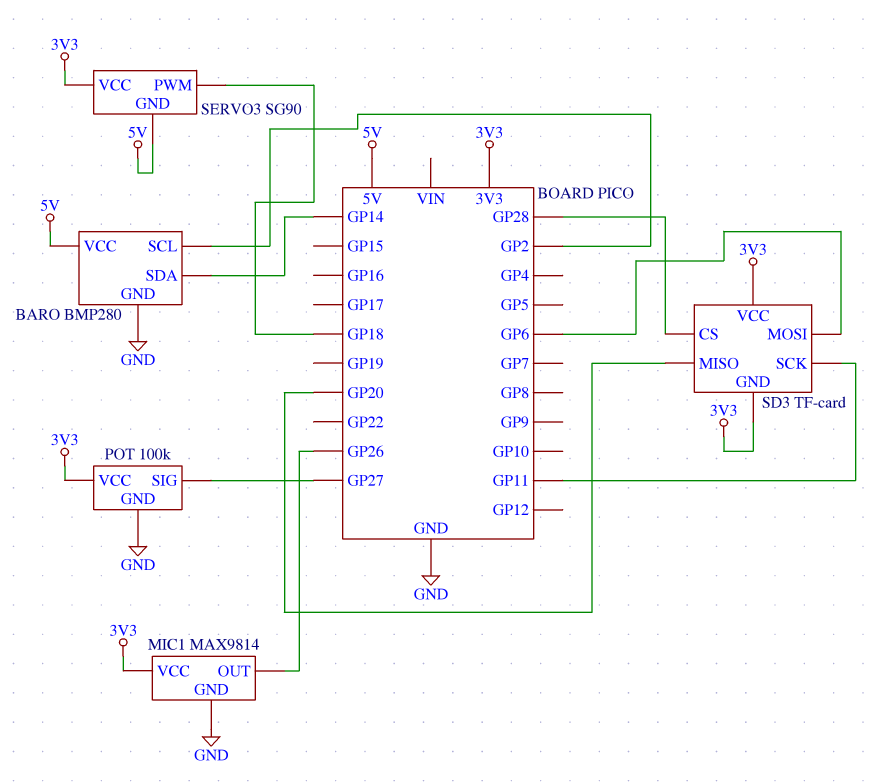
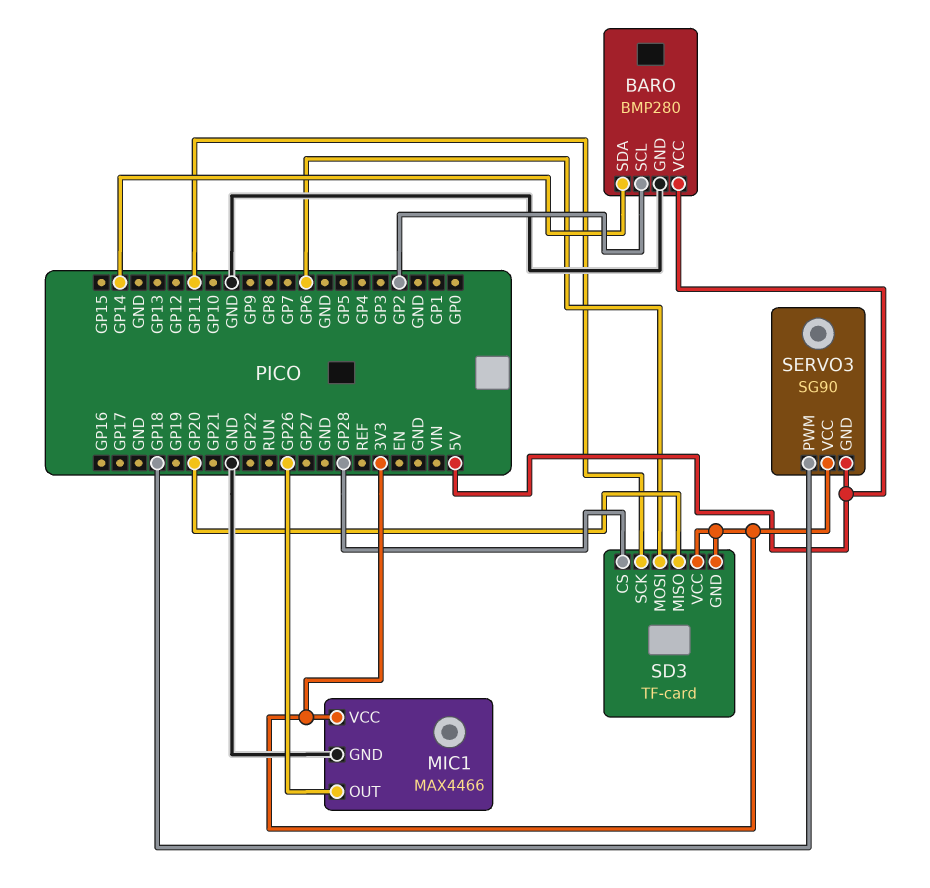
MIC1: MAX9814 -> MAX4466
POT: 100k -> none
POT pin GND: GND -> none
POT pin SIG: GP27 -> none
POT pin VCC: 3V3 -> none

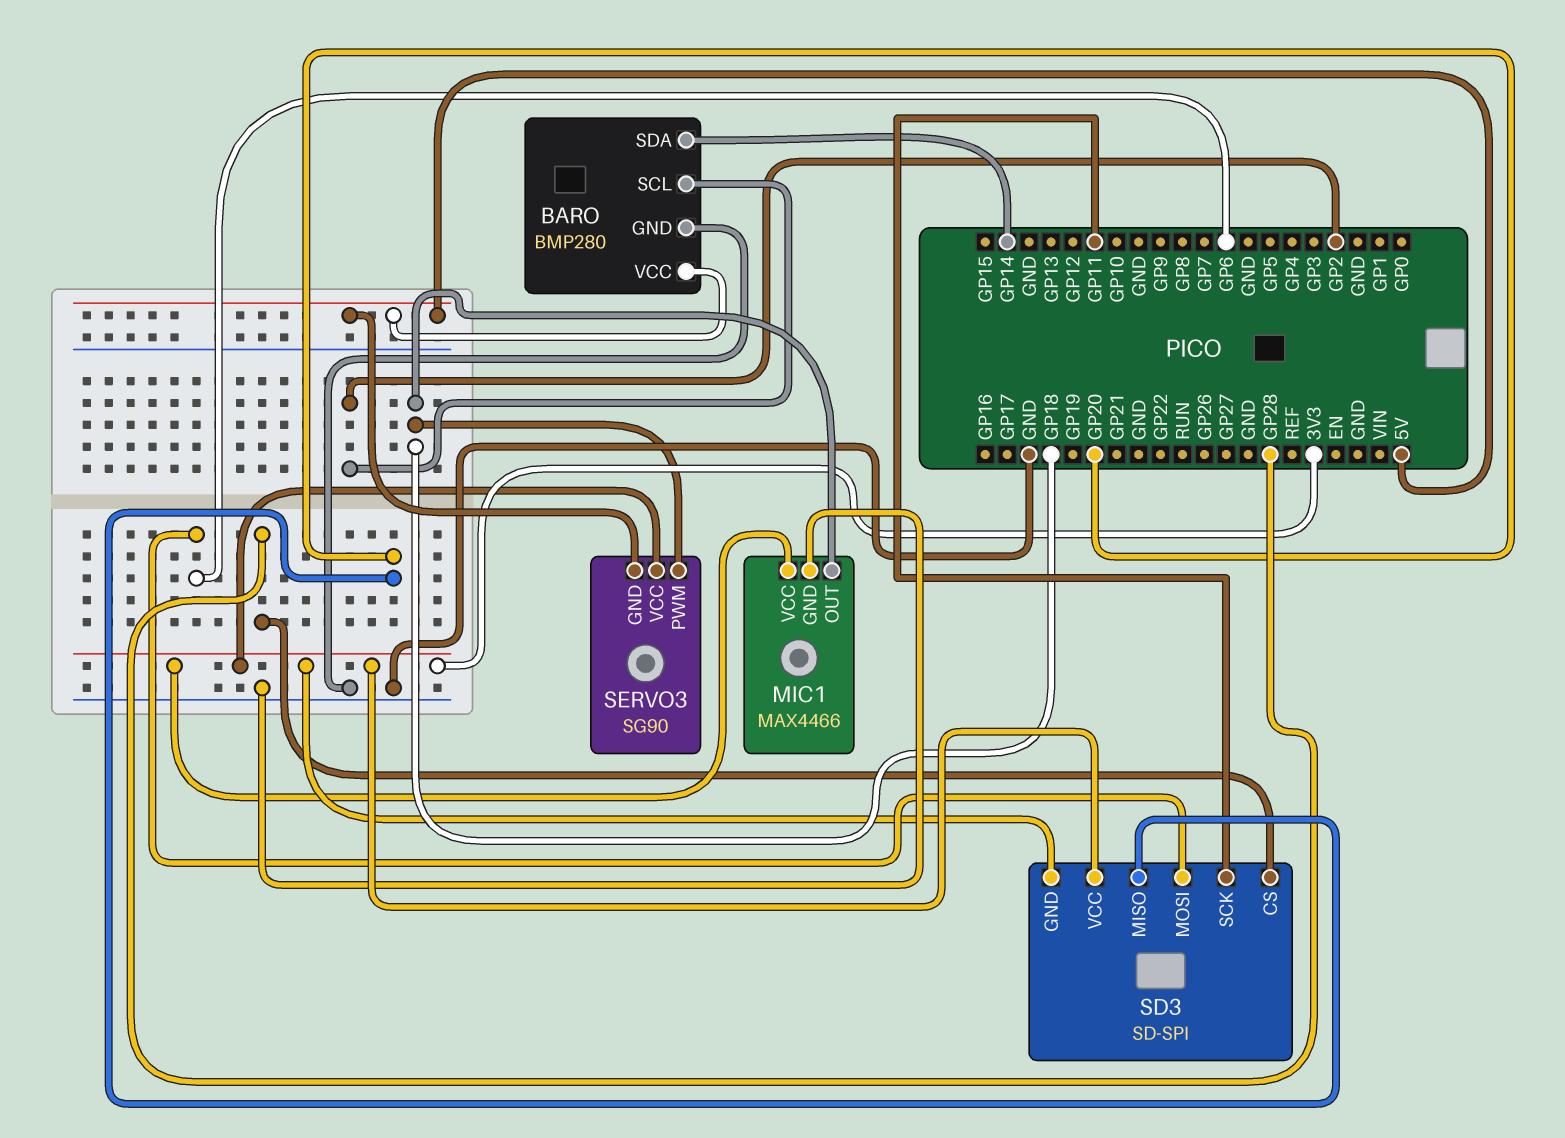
MIC1 pin OUT: GP26 -> GP18
SD3: TF-card -> SD-SPI

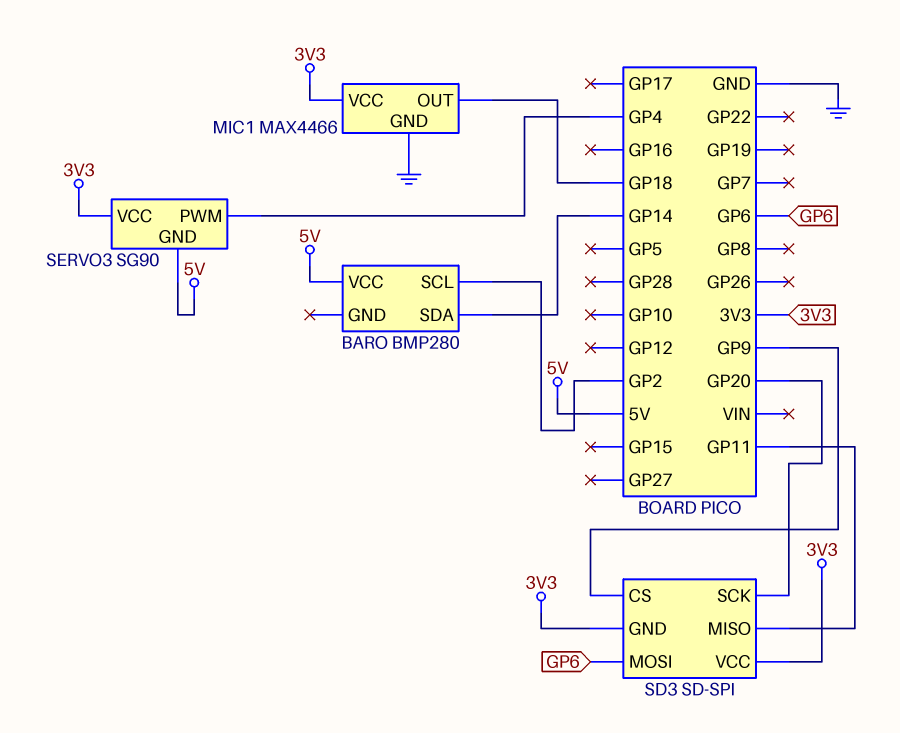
BARO pin GND: GND -> none
SD3 pin CS: GP28 -> GP9
SD3 pin MISO: GP20 -> GP11
SD3 pin SCK: GP11 -> GP20
SERVO3 pin PWM: GP18 -> GP4

